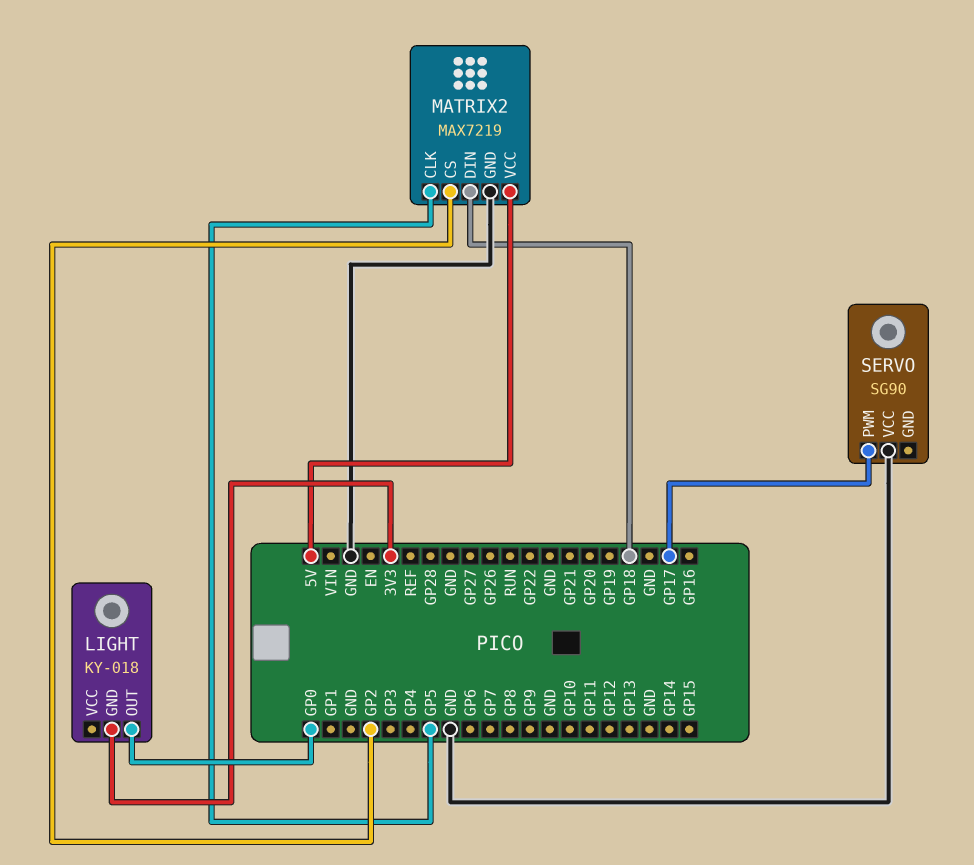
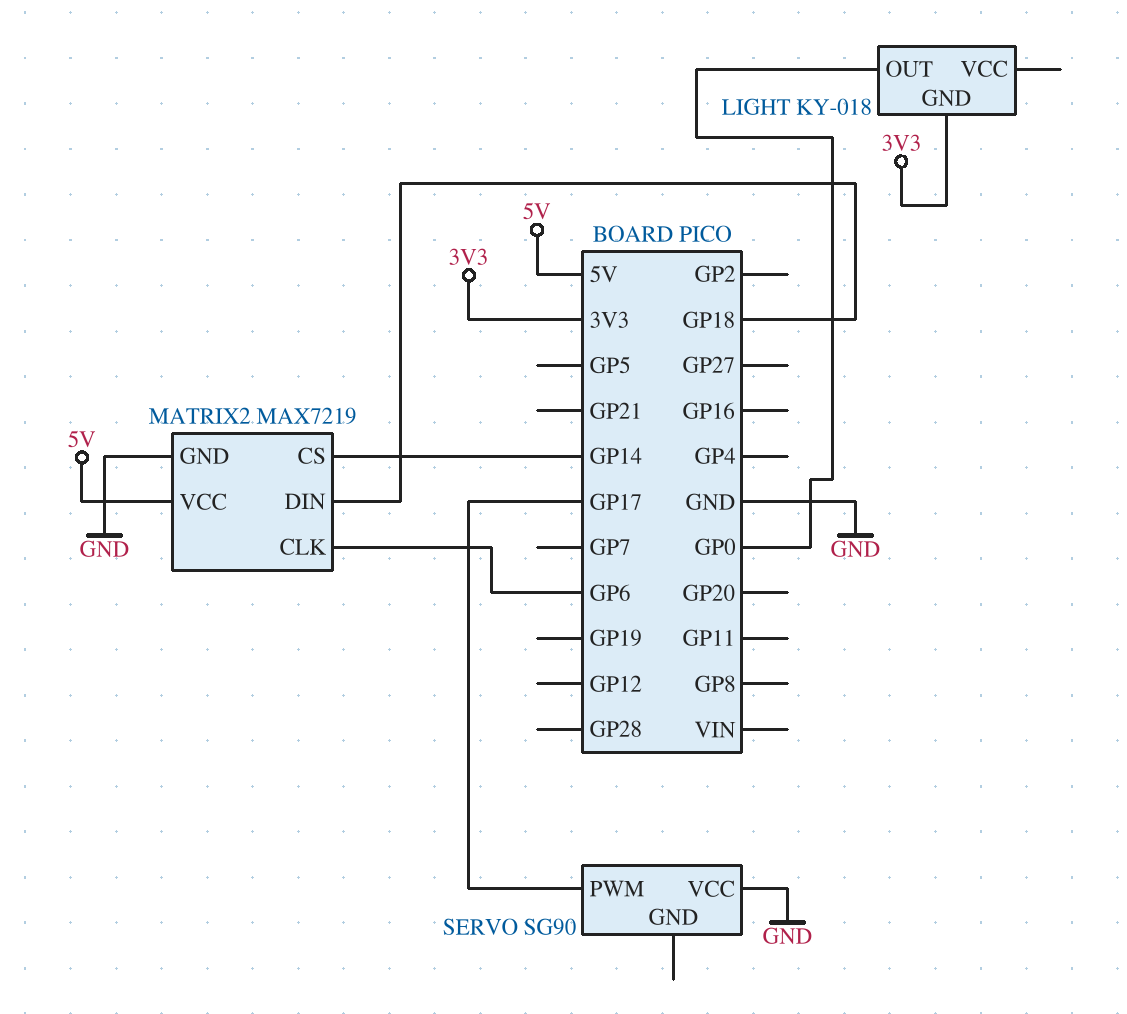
MATRIX2 pin CLK: GP5 -> GP6
MATRIX2 pin CS: GP2 -> GP14

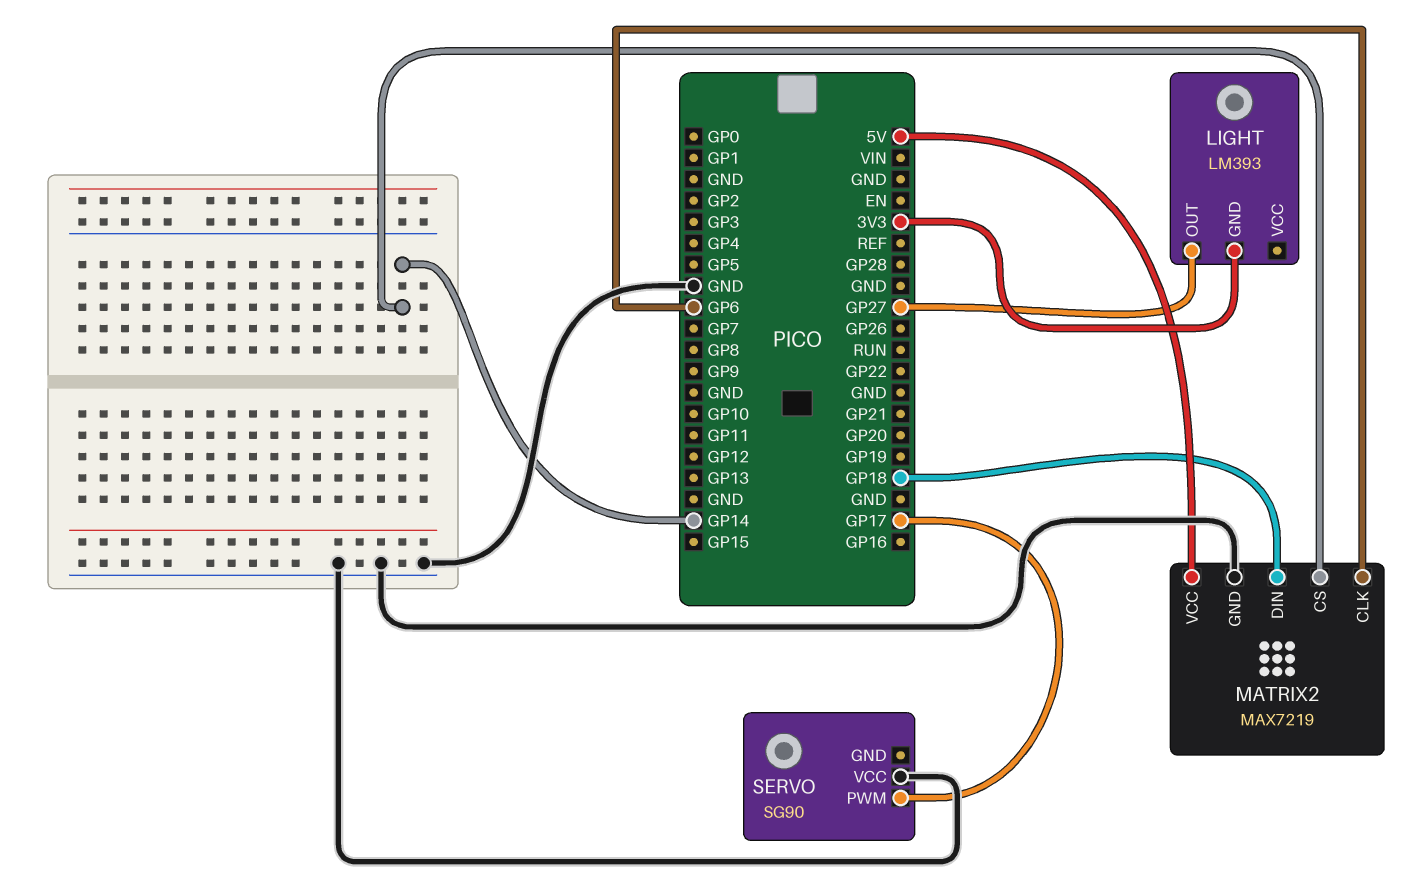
LIGHT: KY-018 -> LM393
LIGHT pin OUT: GP0 -> GP27

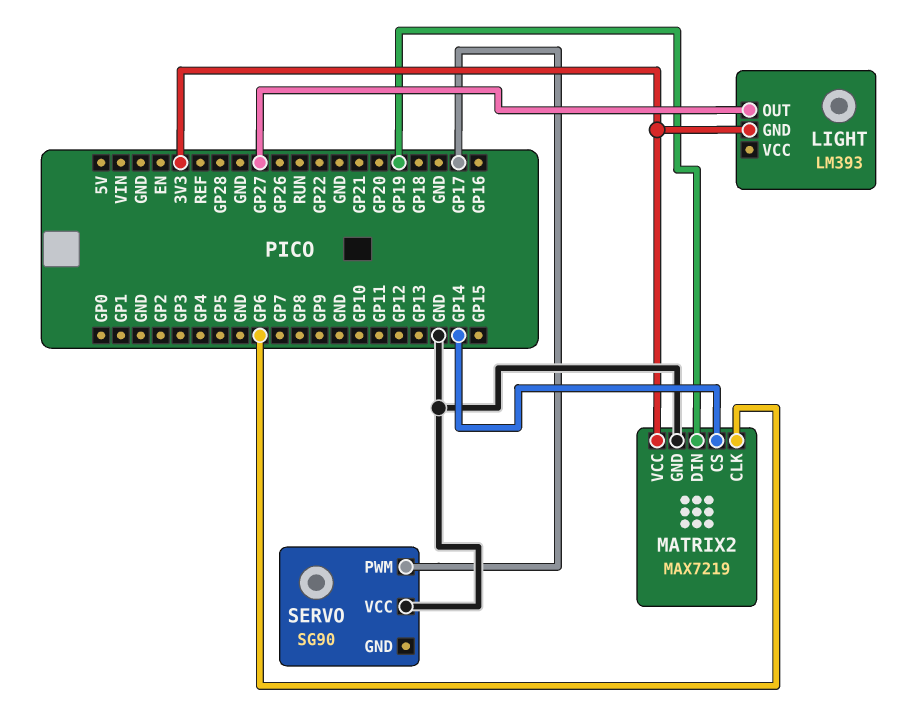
MATRIX2 pin DIN: GP18 -> GP19
MATRIX2 pin VCC: 5V -> 3V3

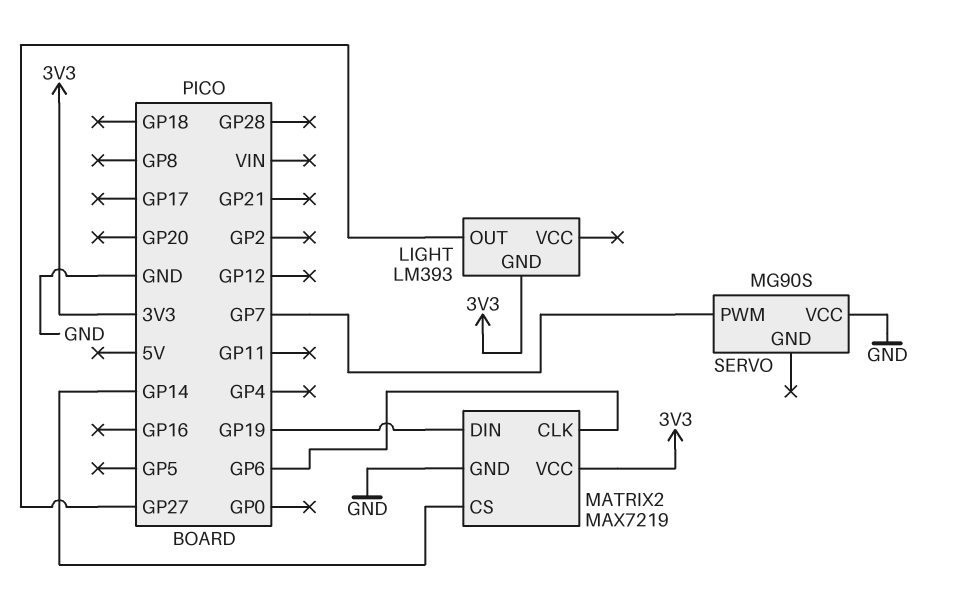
SERVO: SG90 -> MG90S
SERVO pin PWM: GP17 -> GP7

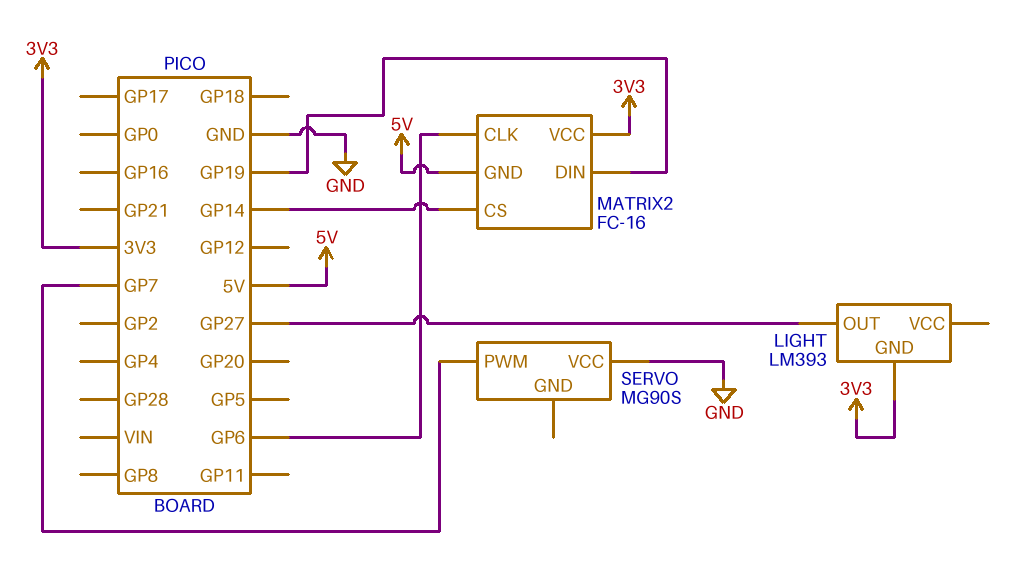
MATRIX2: MAX7219 -> FC-16
MATRIX2 pin GND: GND -> 5V

